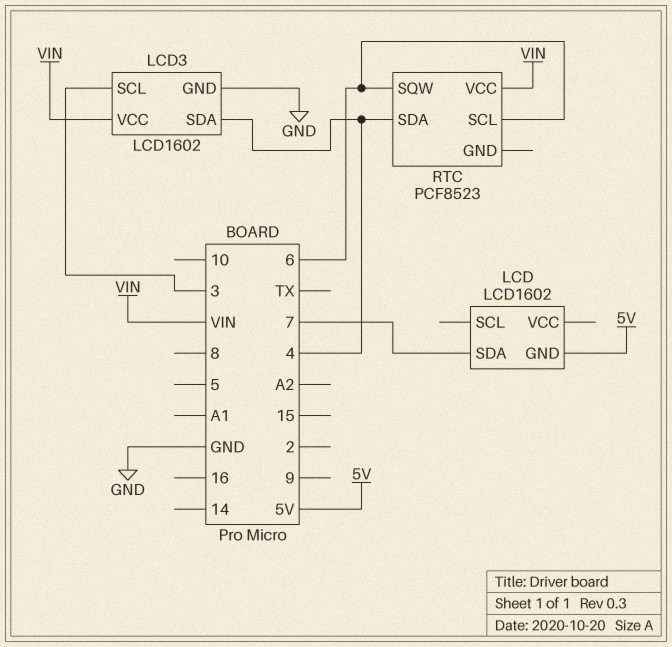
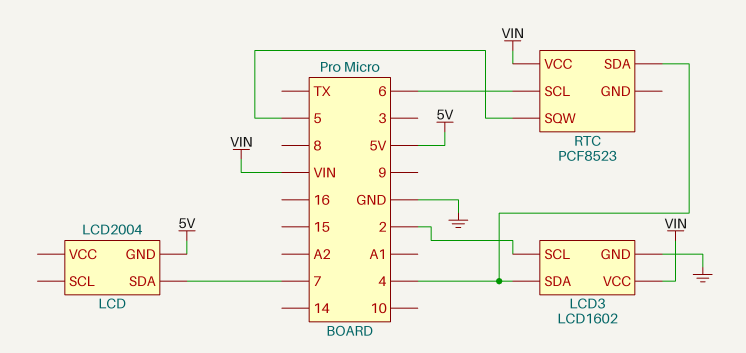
LCD: LCD1602 -> LCD2004
LCD3 pin SCL: 3 -> 2
RTC pin SQW: 6 -> 5

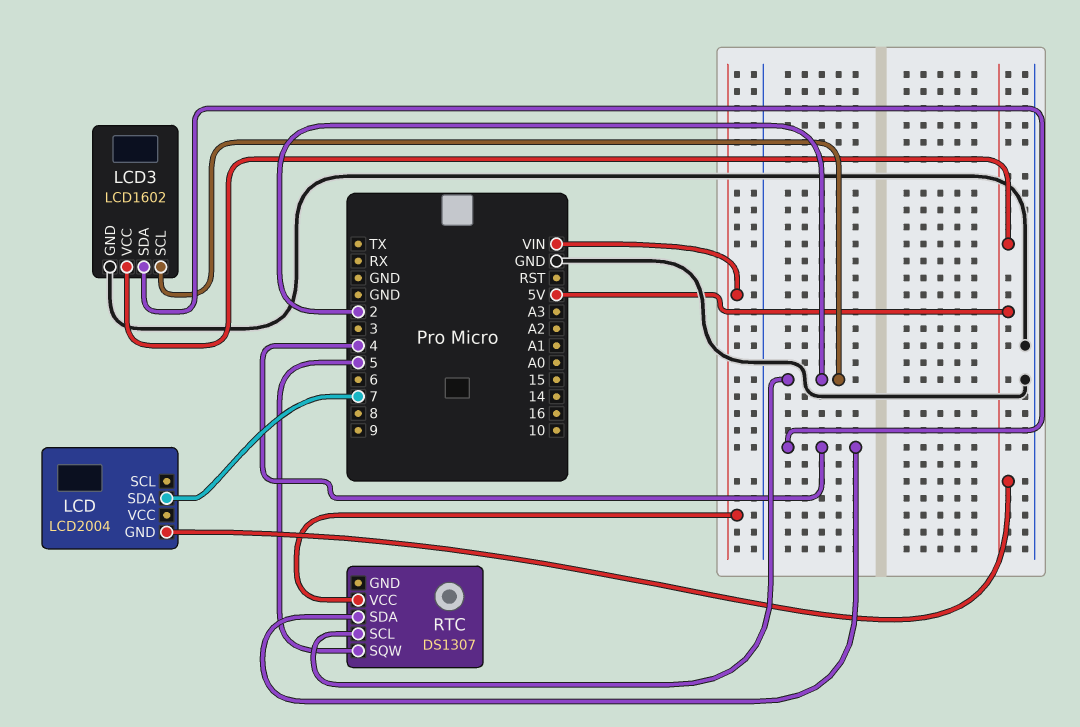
LCD3 pin VCC: VIN -> 5V
RTC: PCF8523 -> DS1307
RTC pin SCL: 6 -> 2

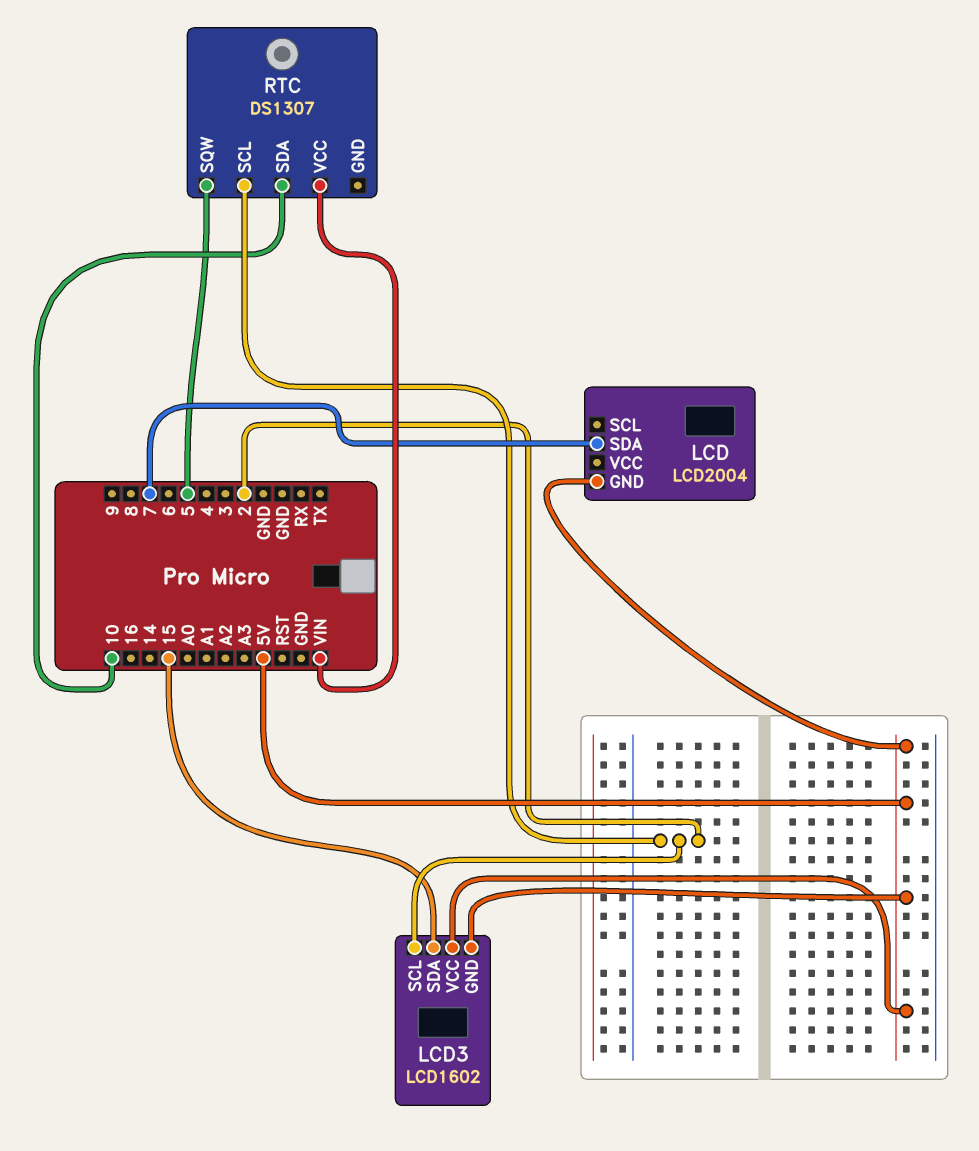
LCD3 pin GND: GND -> 5V
LCD3 pin SDA: 4 -> 15
RTC pin SDA: 4 -> 10

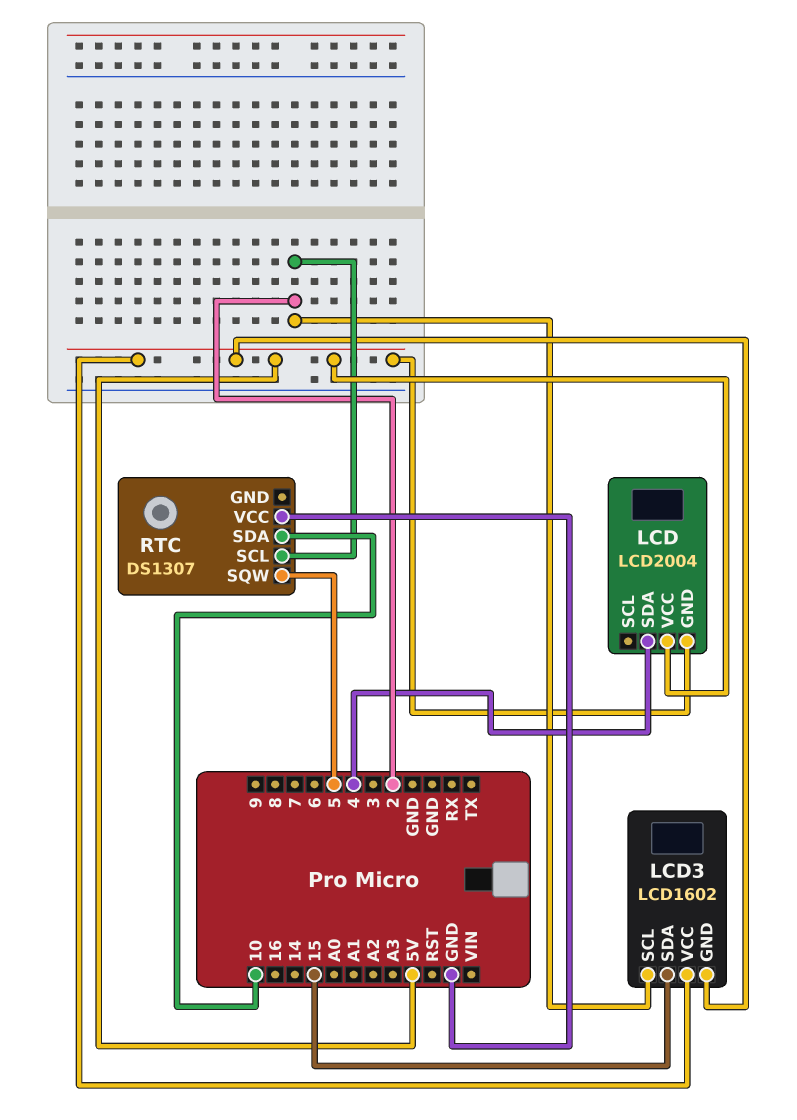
LCD pin SDA: 7 -> 4
LCD pin VCC: none -> 5V
RTC pin VCC: VIN -> GND

